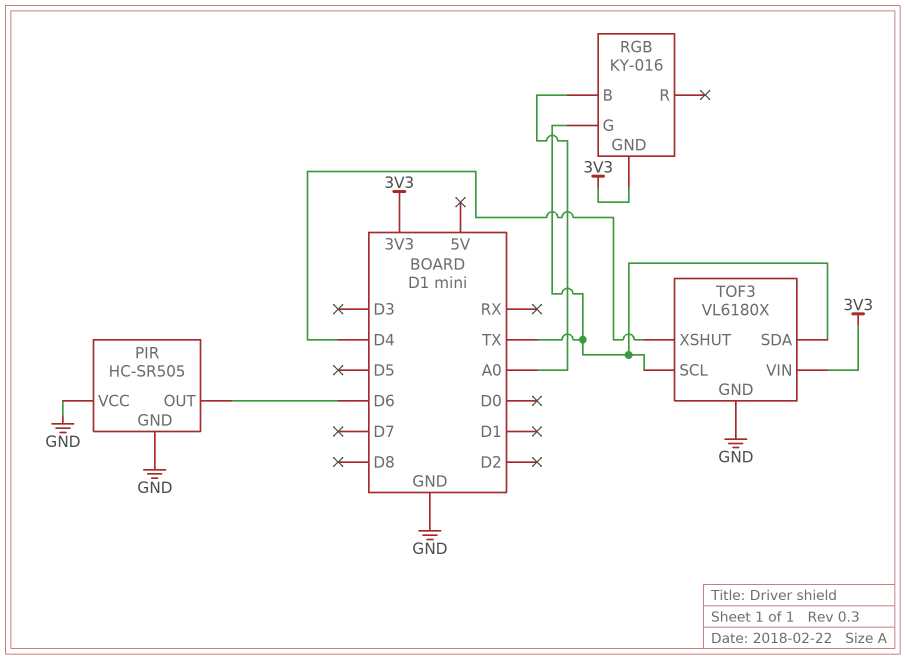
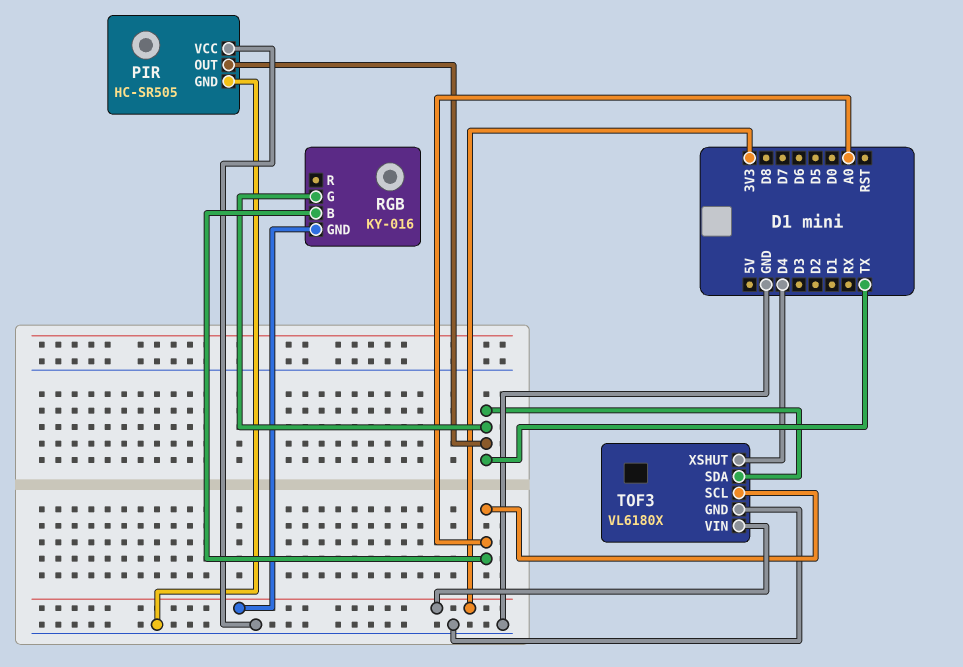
PIR pin OUT: D6 -> TX
TOF3 pin SCL: TX -> A0

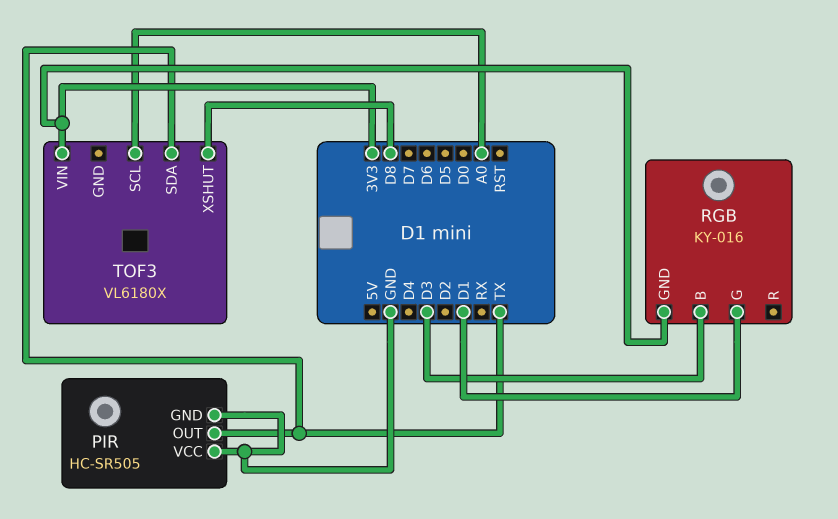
RGB pin B: A0 -> D3
RGB pin G: TX -> D1
TOF3 pin GND: GND -> none
TOF3 pin XSHUT: D4 -> D8

